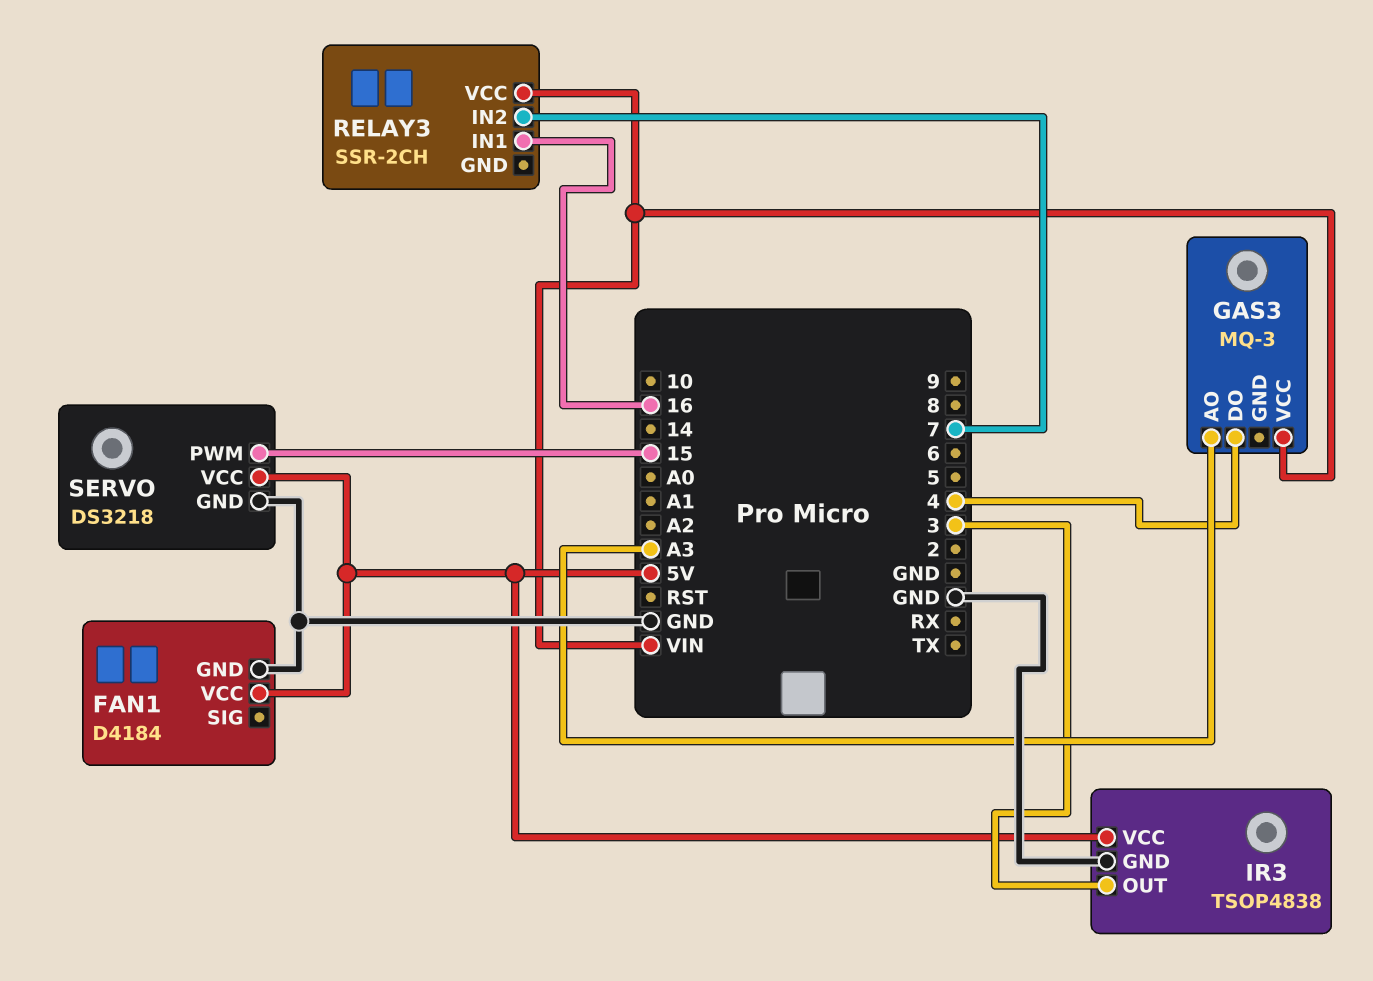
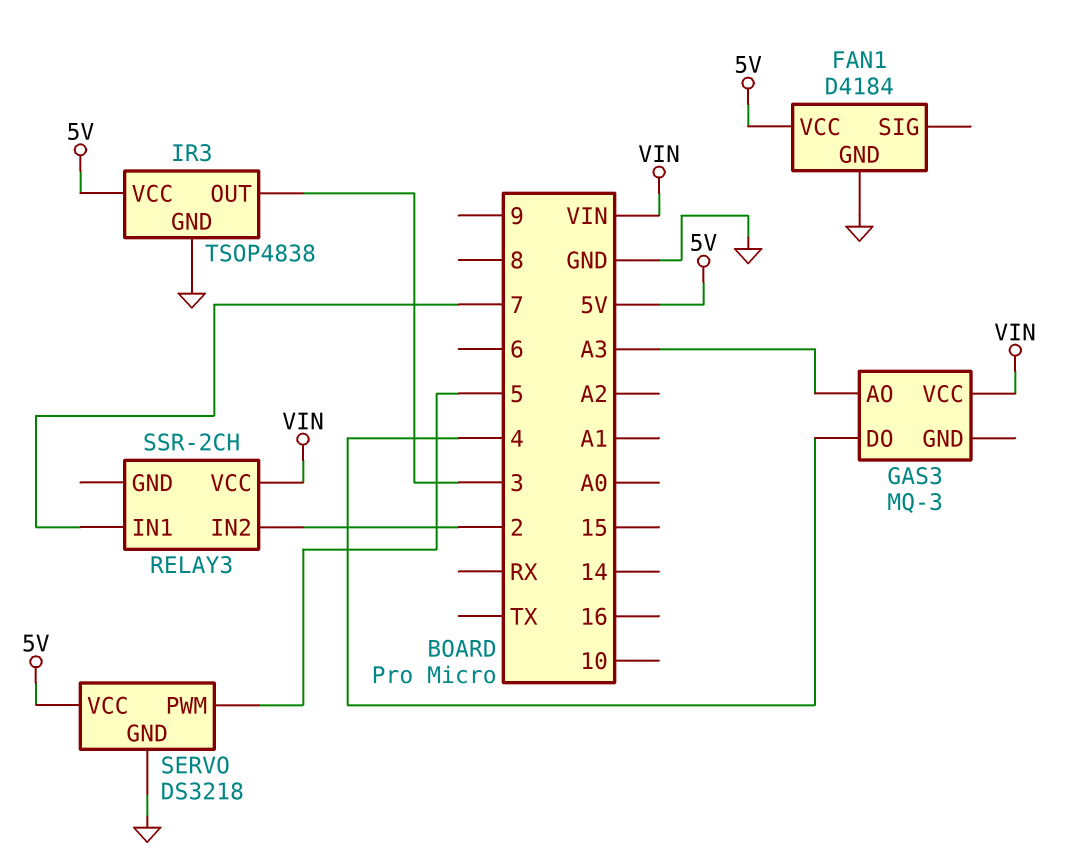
RELAY3 pin IN1: 16 -> 7
RELAY3 pin IN2: 7 -> 2
SERVO pin PWM: 15 -> 5

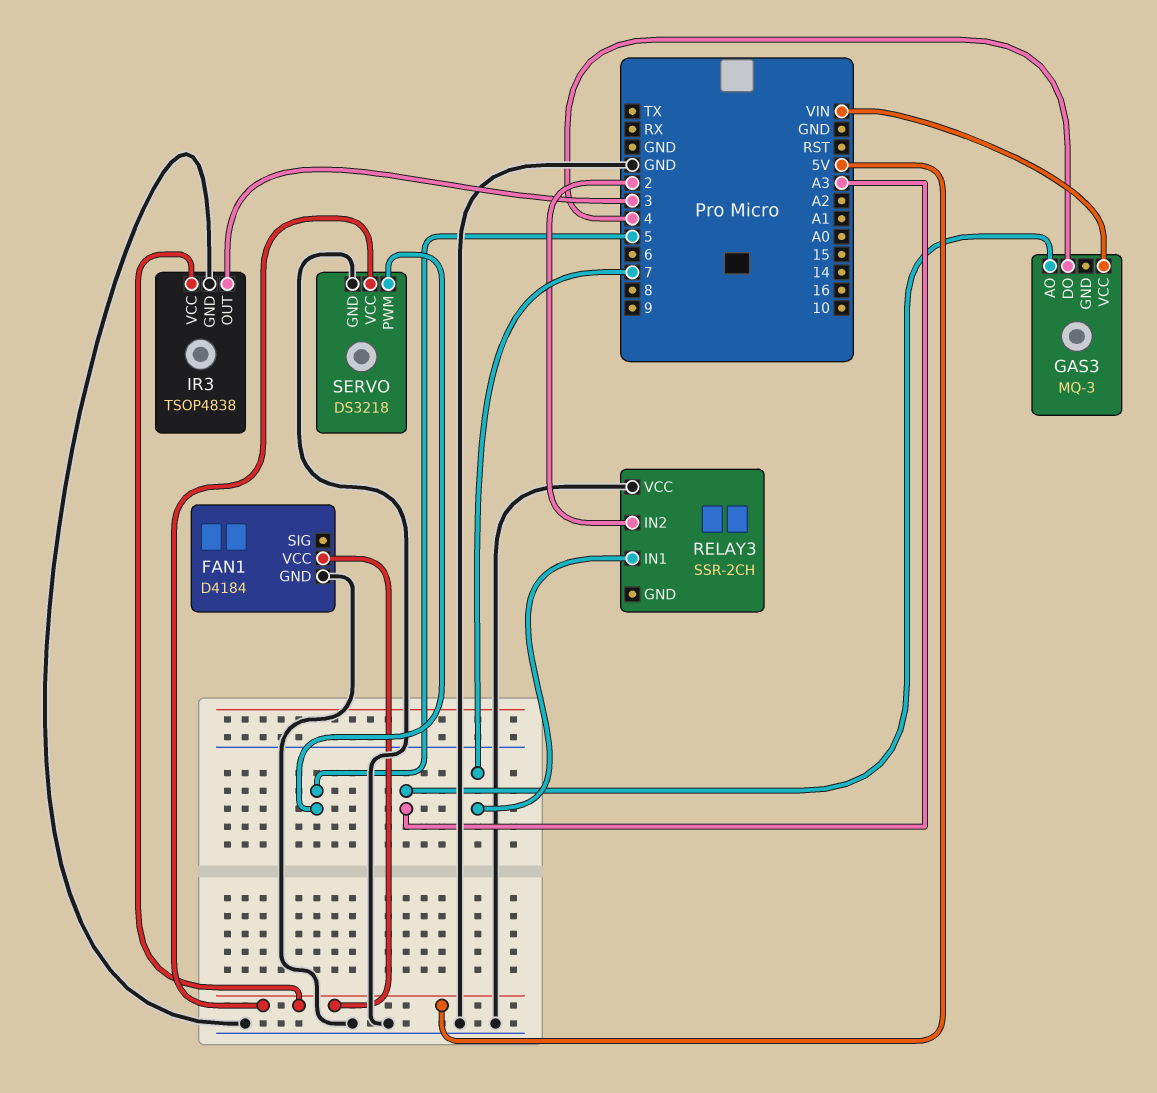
RELAY3 pin VCC: VIN -> GND

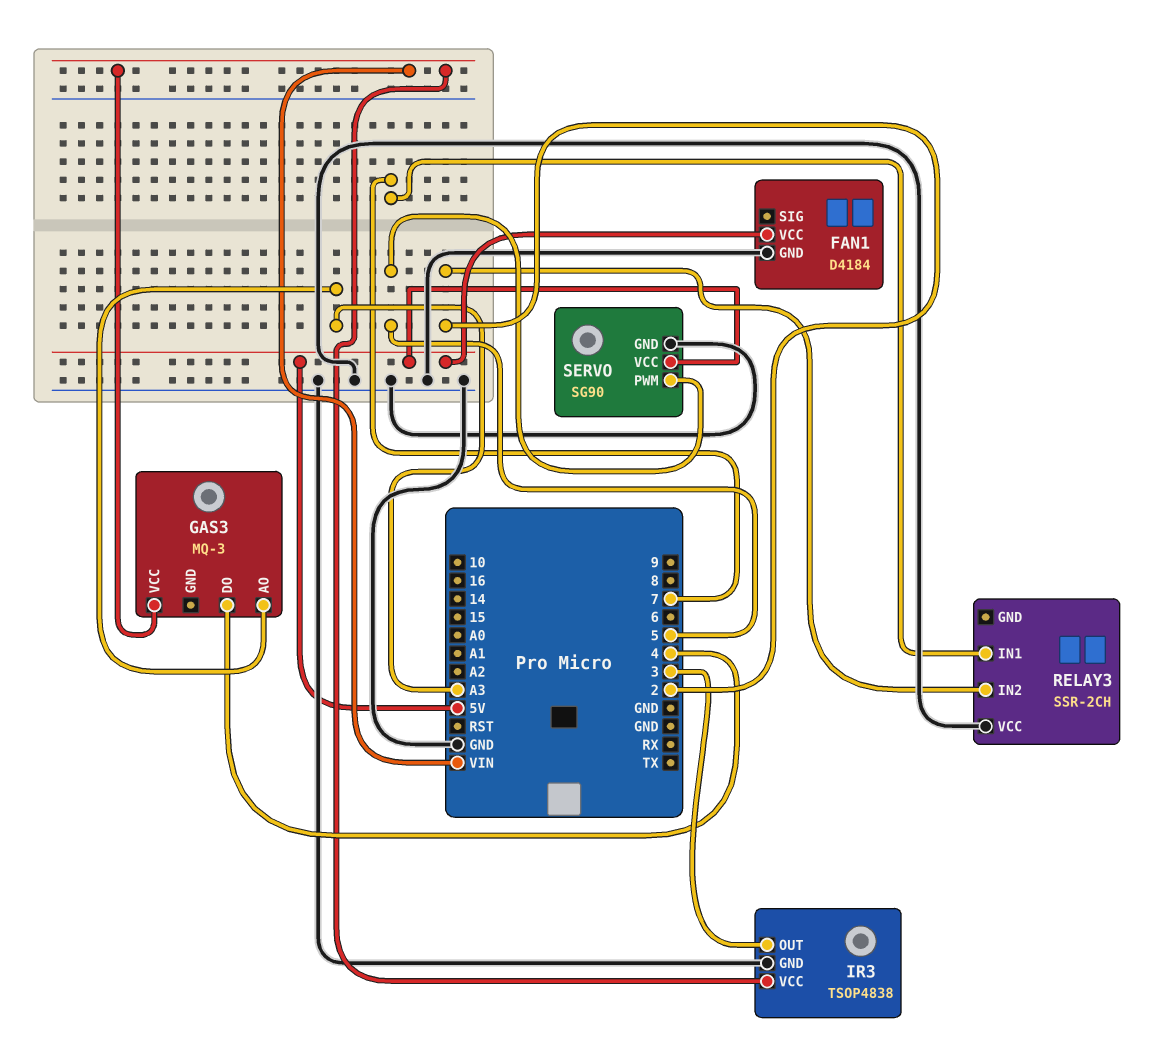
IR3 pin VCC: 5V -> VIN
SERVO: DS3218 -> SG90

